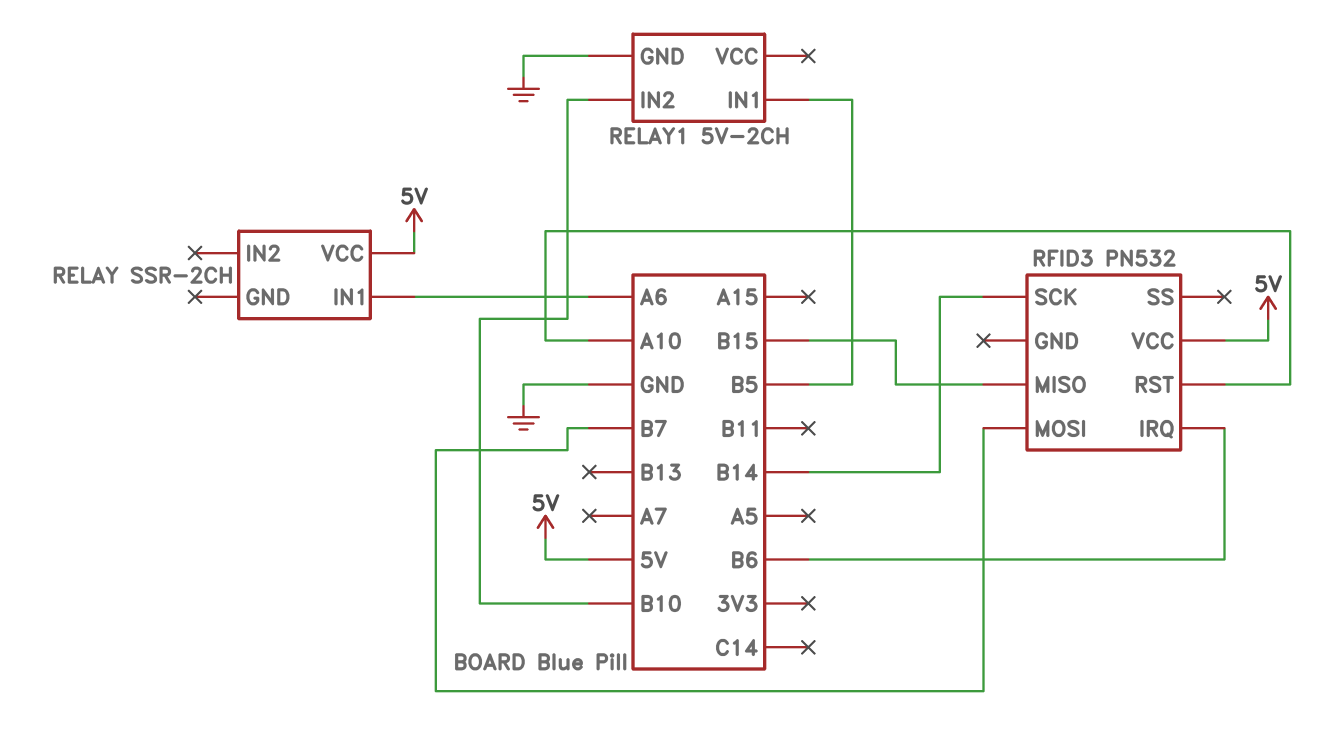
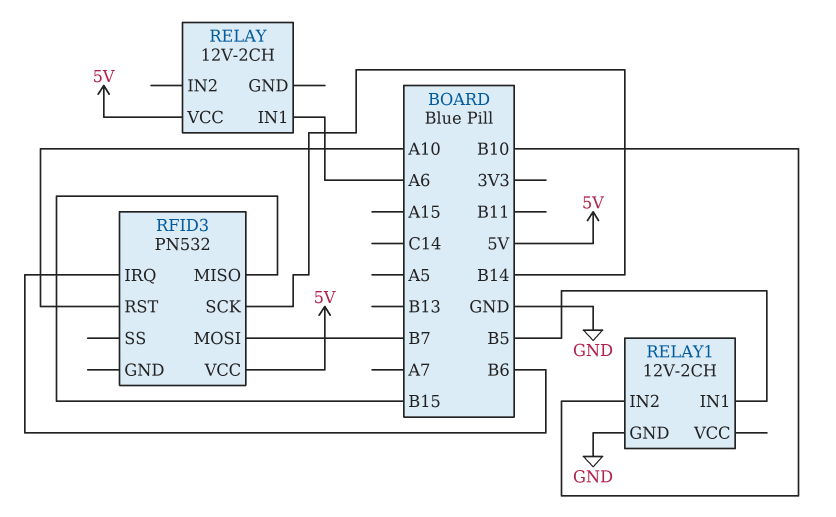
RELAY: SSR-2CH -> 12V-2CH
RELAY1: 5V-2CH -> 12V-2CH

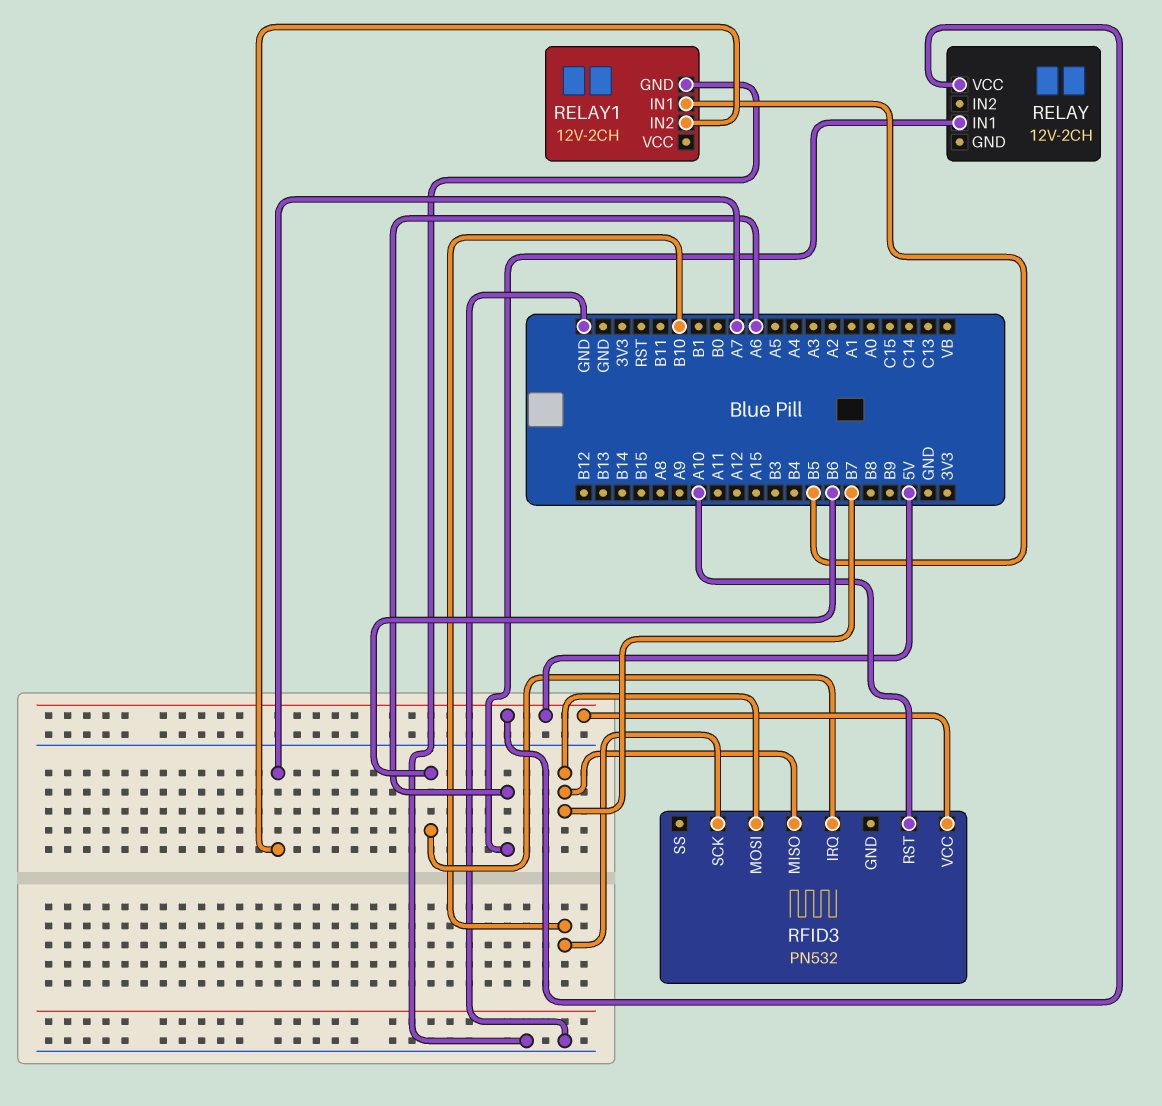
RELAY1 pin IN2: B10 -> A7
RFID3 pin MISO: B15 -> B7
RFID3 pin SCK: B14 -> B10

